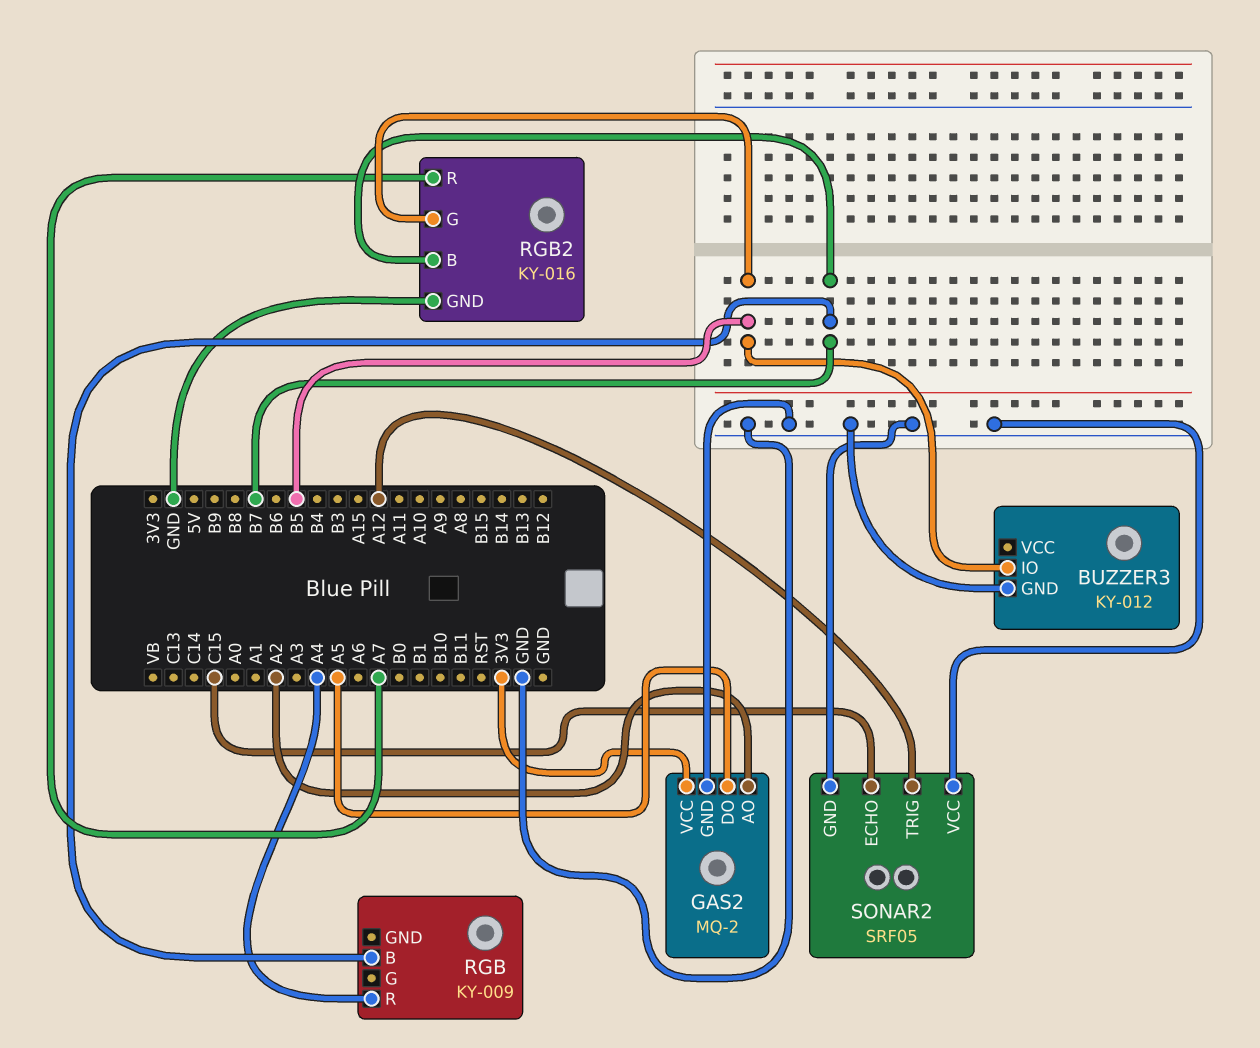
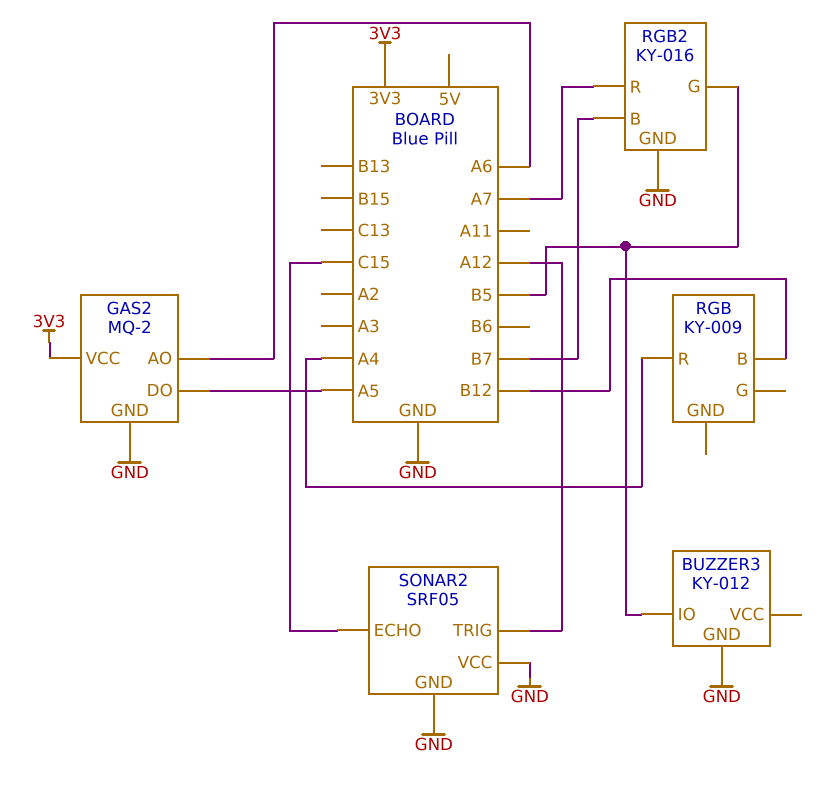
GAS2 pin AO: A2 -> A6
RGB pin B: B7 -> B12

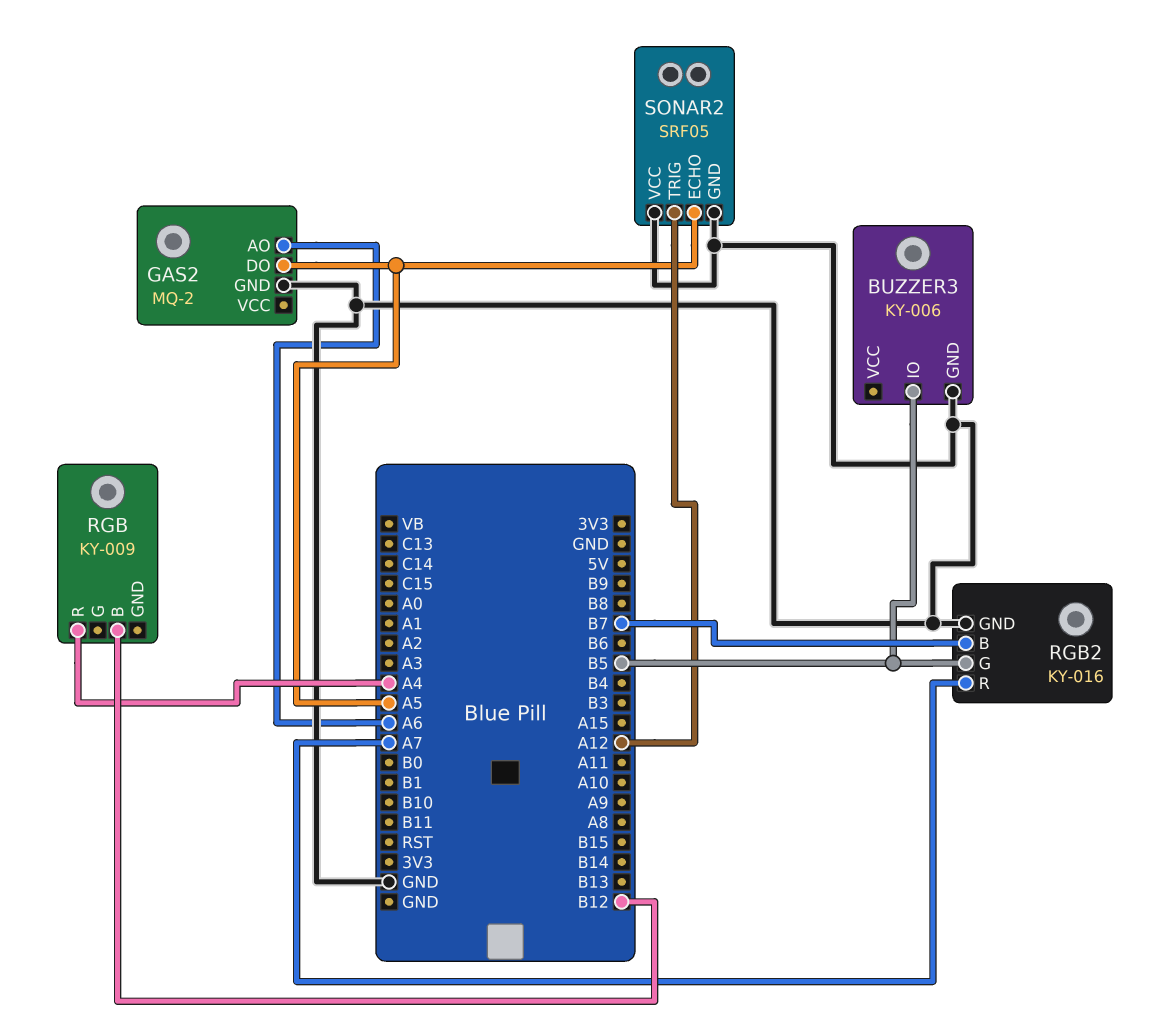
BUZZER3: KY-012 -> KY-006
GAS2 pin VCC: 3V3 -> none
SONAR2 pin ECHO: C15 -> A5

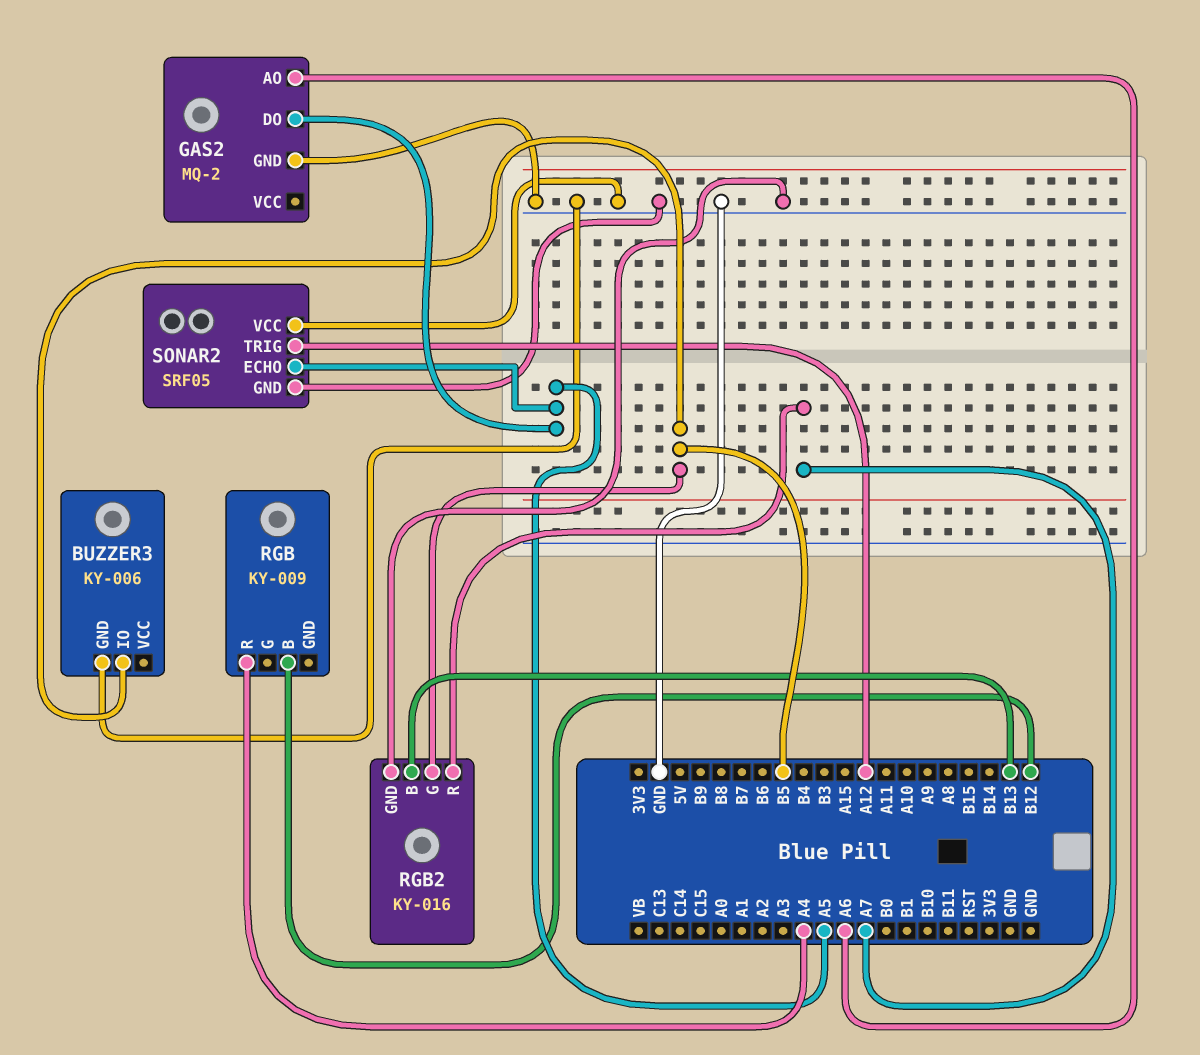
RGB2 pin B: B7 -> B13

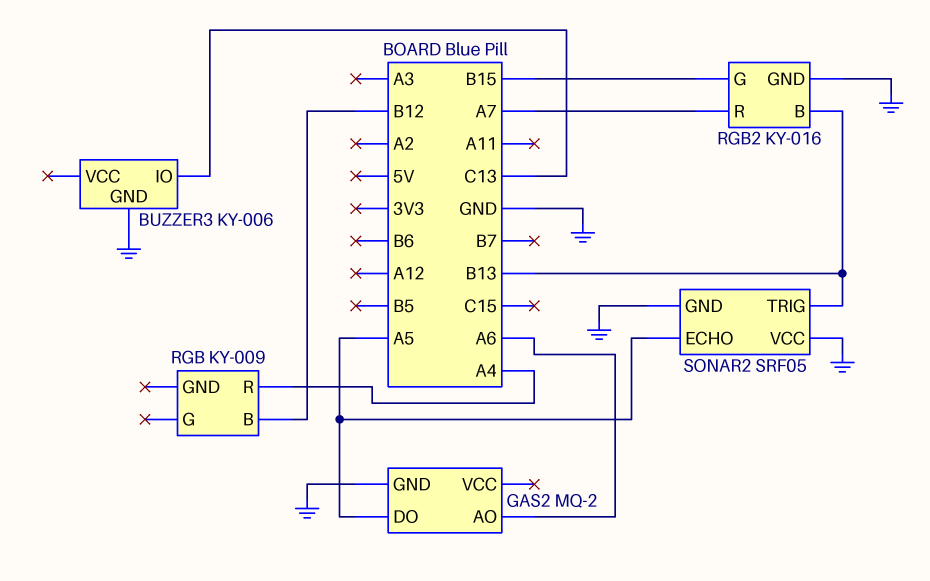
BUZZER3 pin IO: B5 -> C13
RGB2 pin G: B5 -> B15
SONAR2 pin TRIG: A12 -> B13

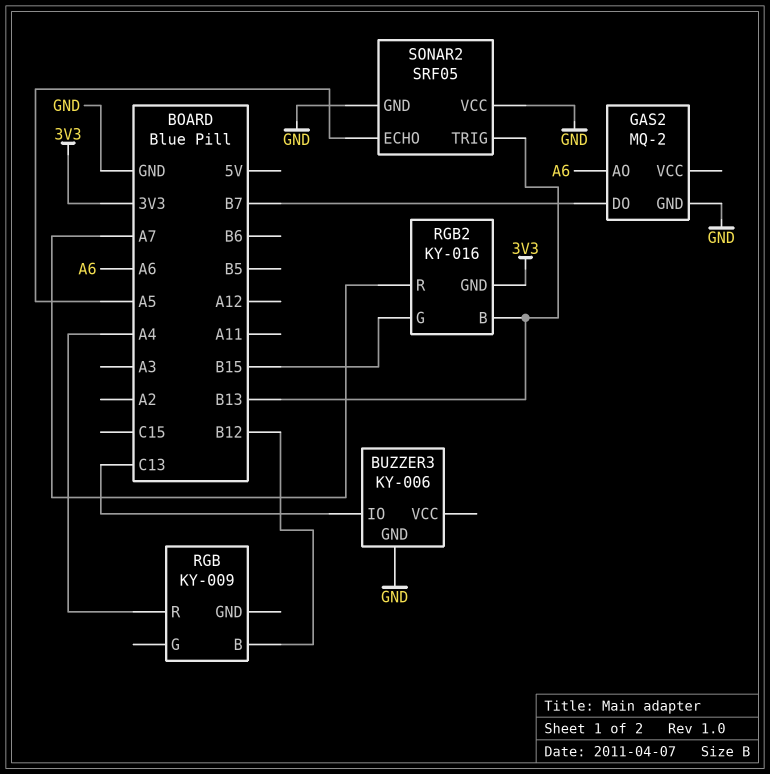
GAS2 pin DO: A5 -> B7
RGB2 pin GND: GND -> 3V3

